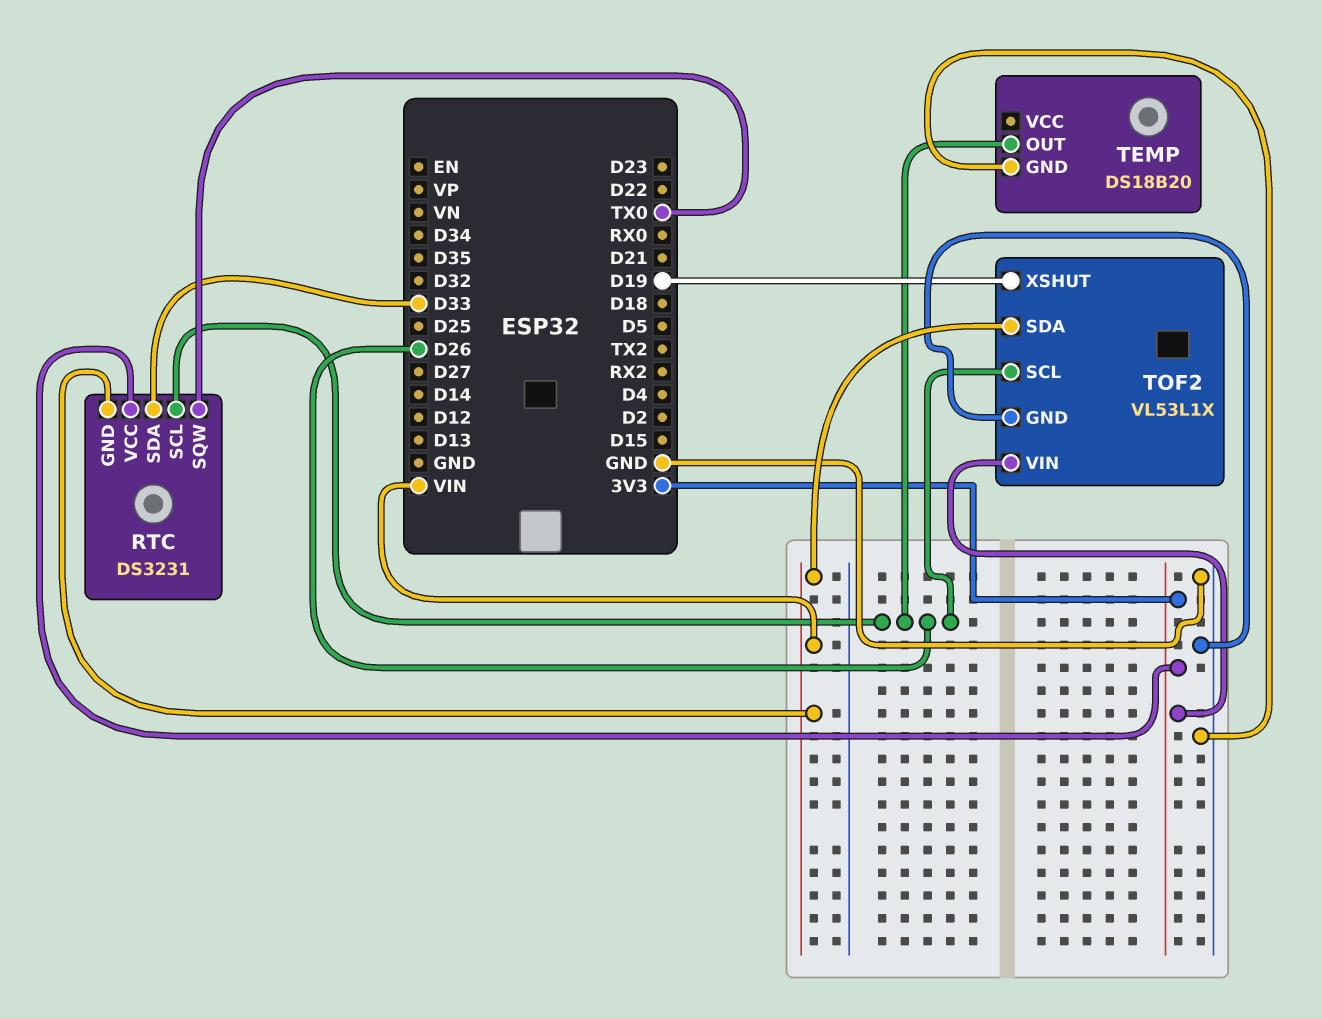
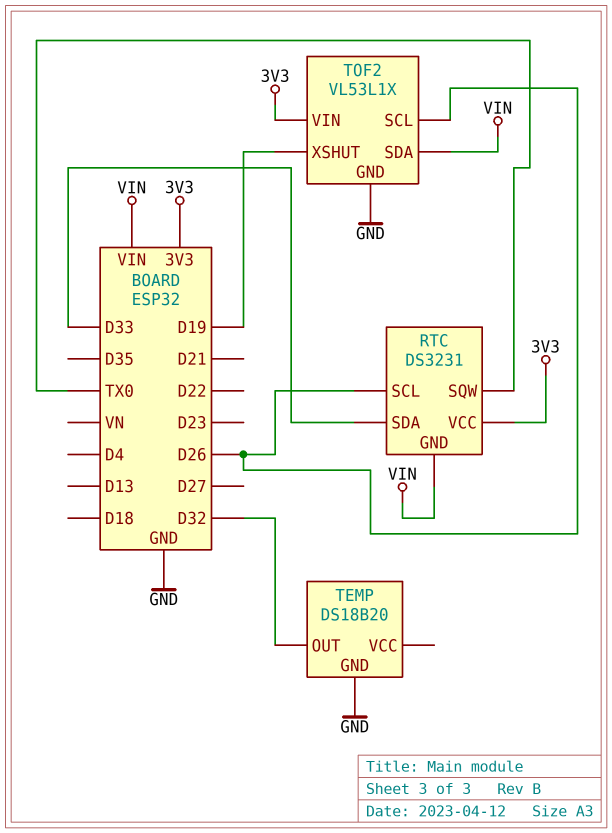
TEMP pin OUT: D26 -> D32

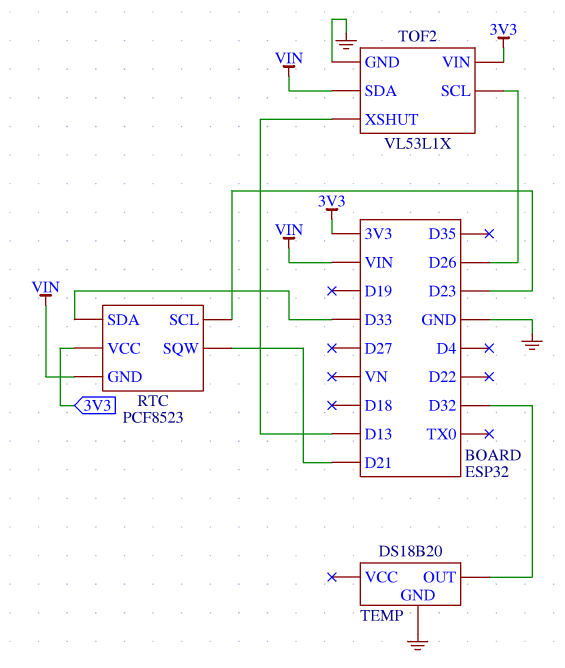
RTC: DS3231 -> PCF8523
RTC pin SCL: D26 -> D23
RTC pin SQW: TX0 -> D21
TOF2 pin XSHUT: D19 -> D13

